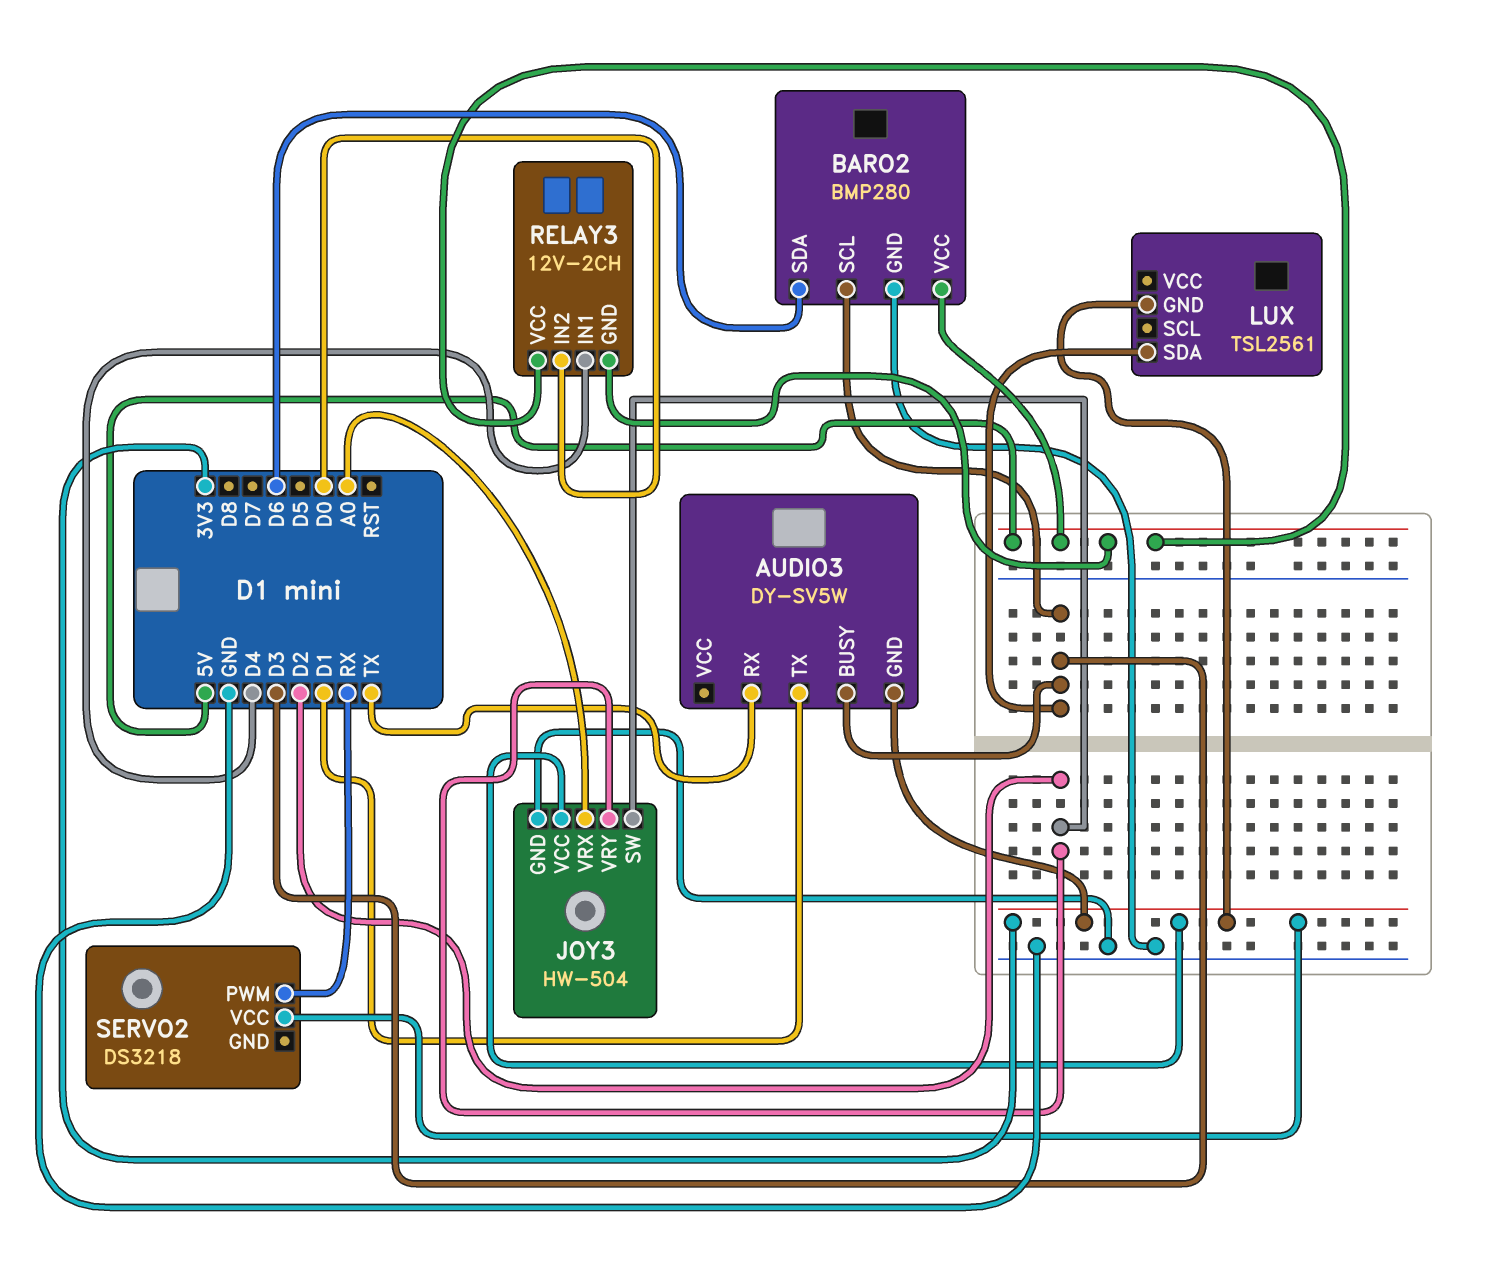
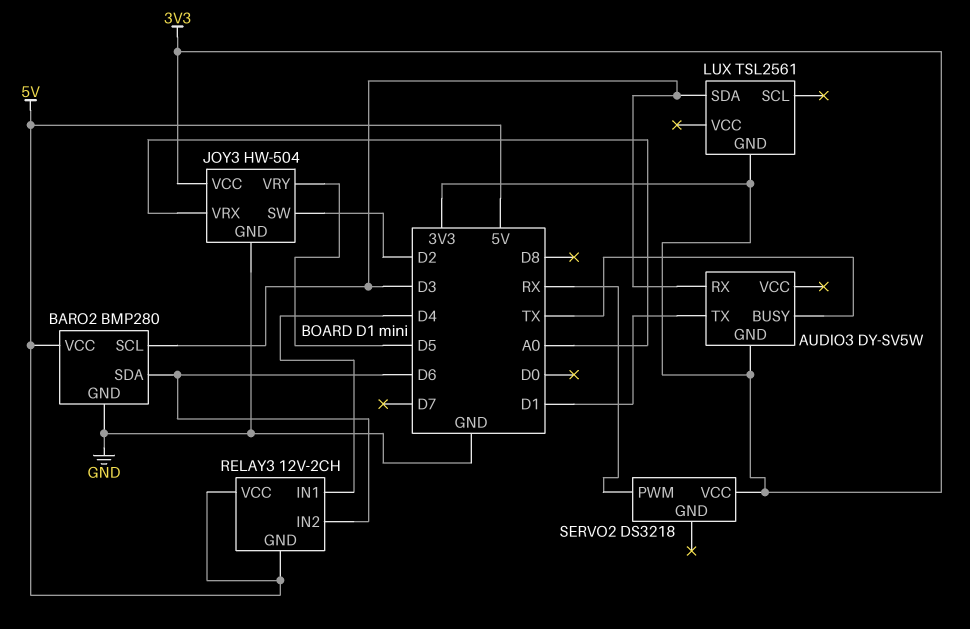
AUDIO3 pin BUSY: D3 -> TX
AUDIO3 pin RX: TX -> D3
JOY3 pin VRY: D2 -> D5
RELAY3 pin IN2: D0 -> D6

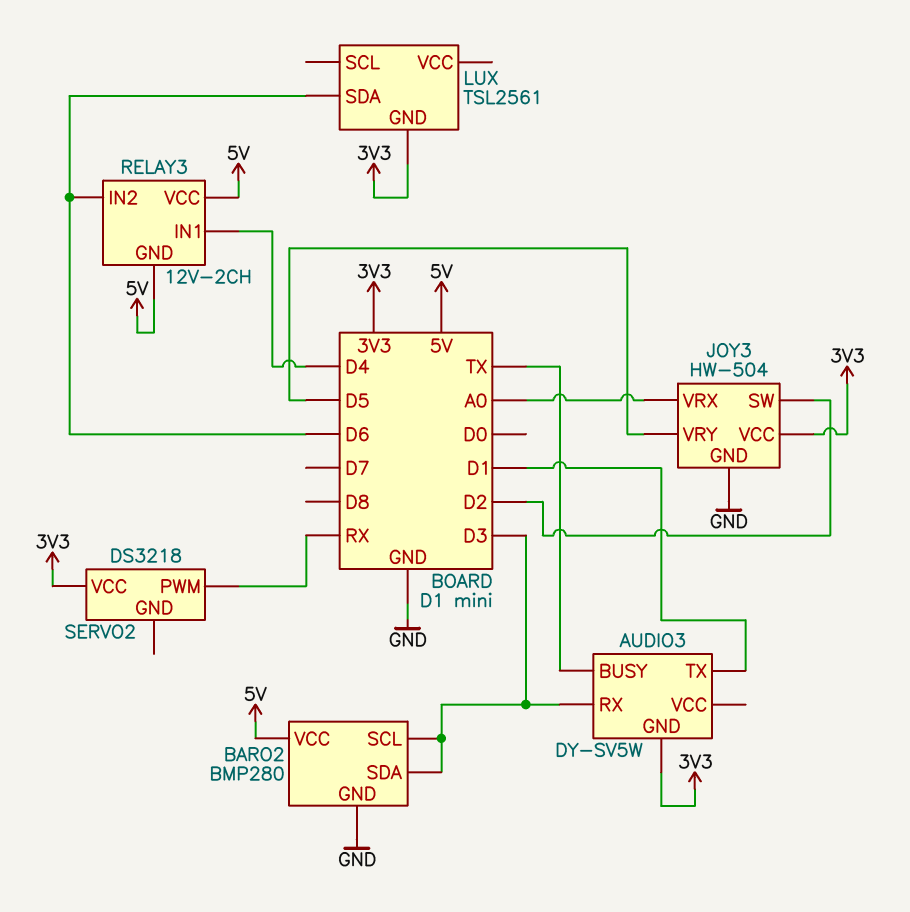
BARO2 pin SDA: D6 -> D3
LUX pin SDA: D3 -> D6

